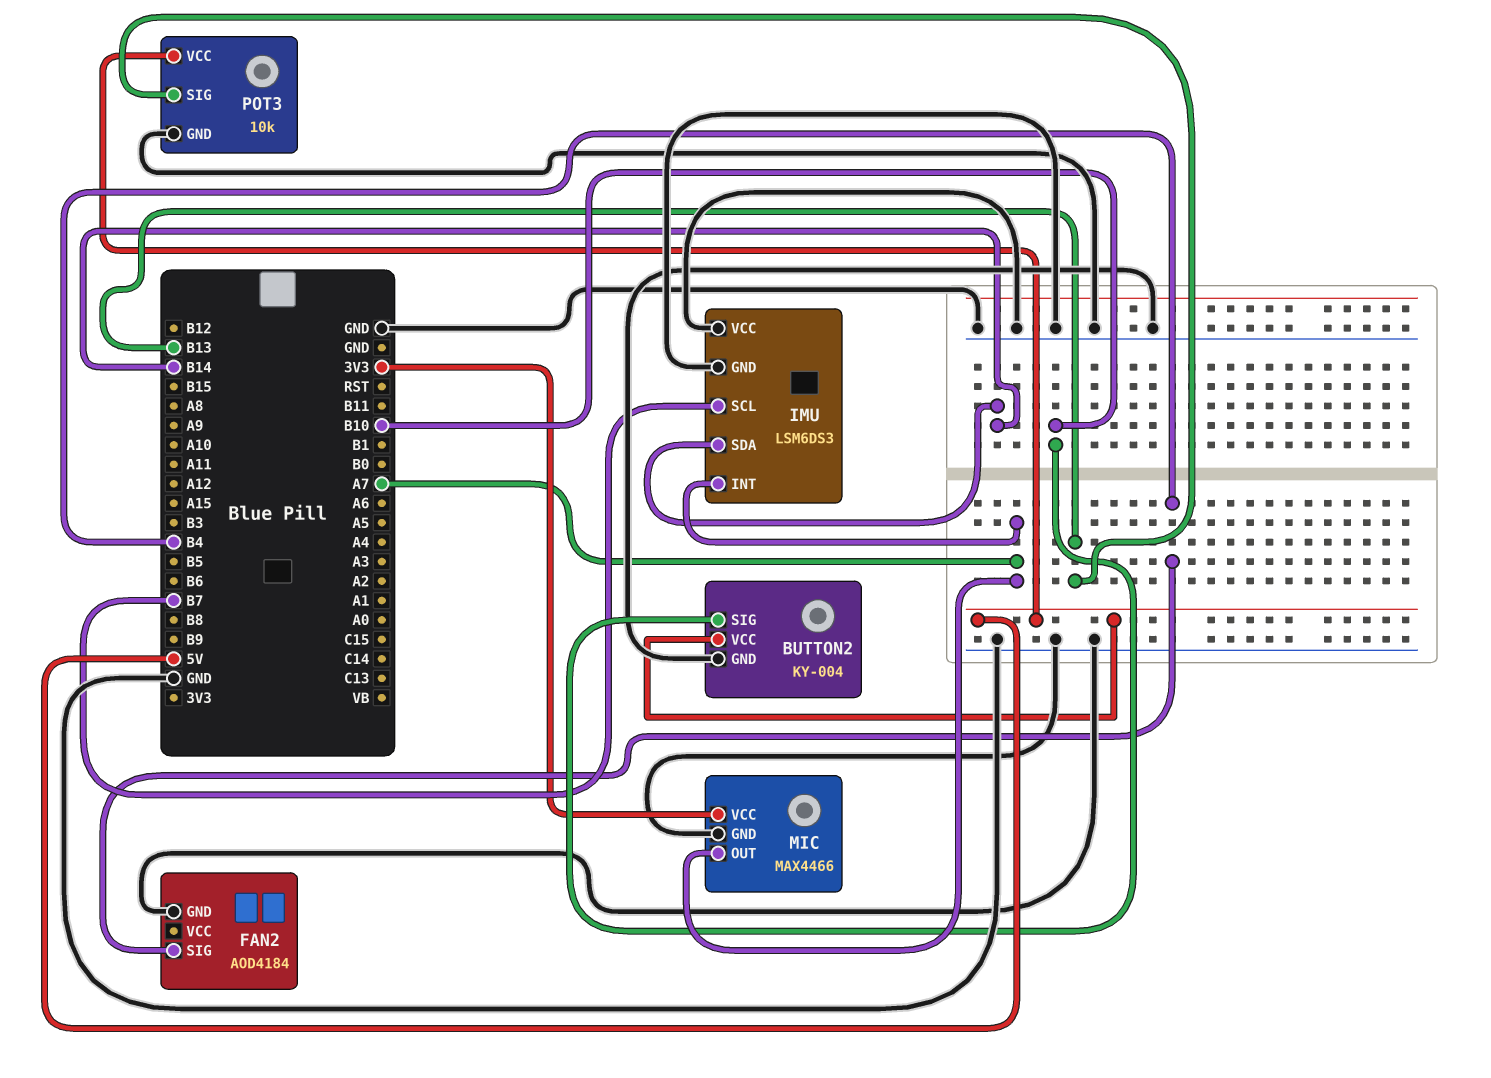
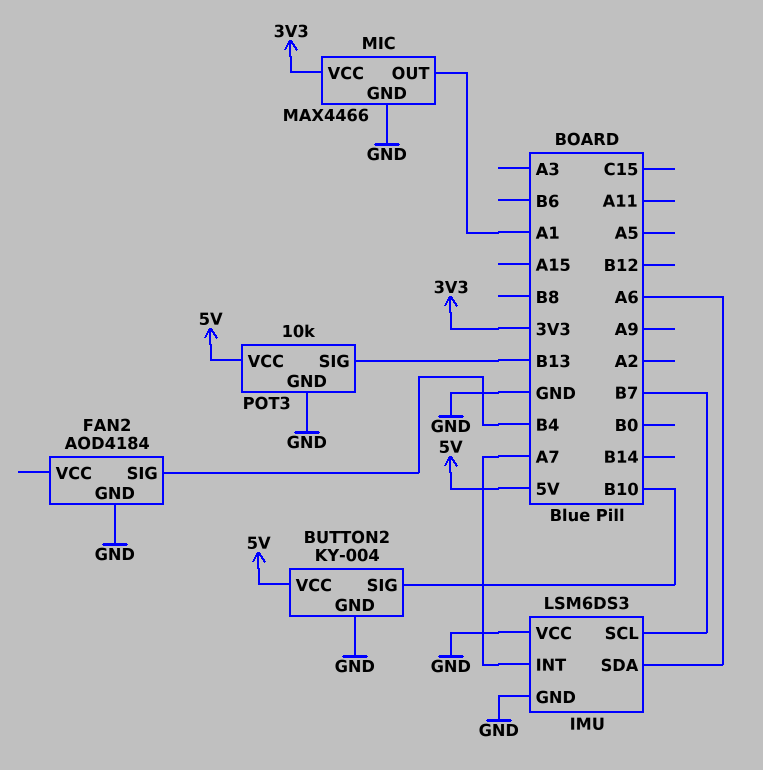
IMU pin SDA: B14 -> A6
MIC pin OUT: A7 -> A1

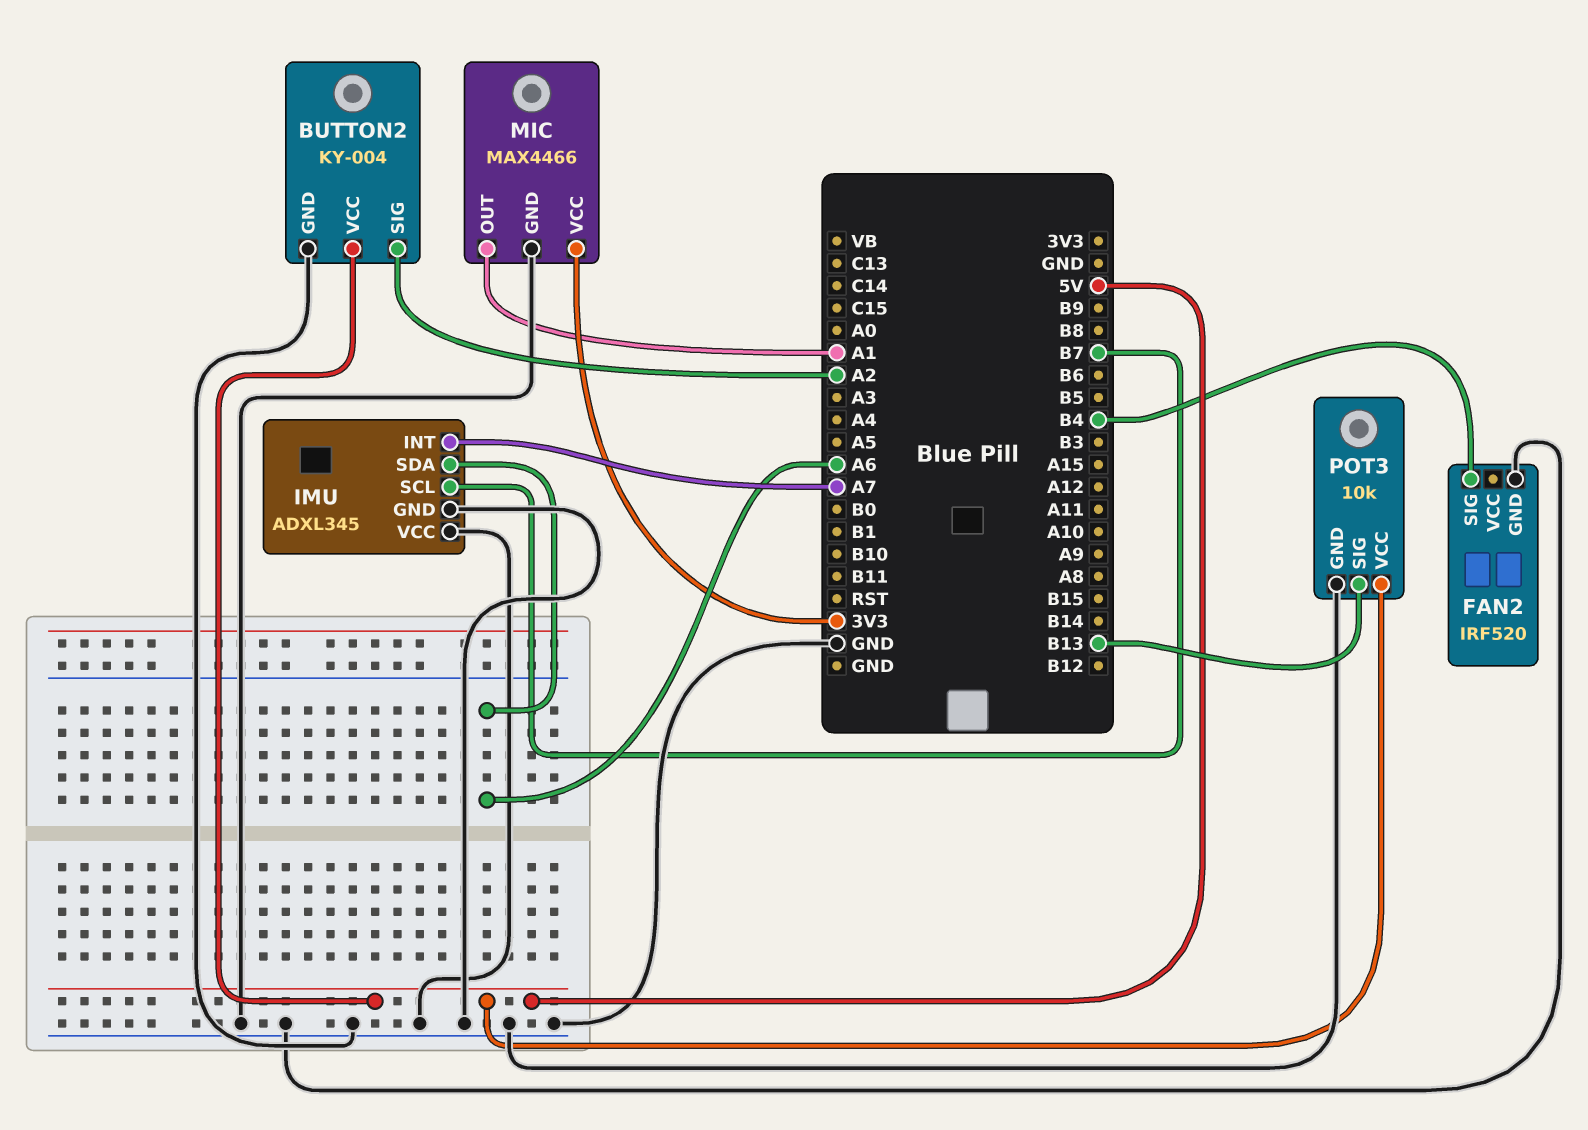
BUTTON2 pin SIG: B10 -> A2
FAN2: AOD4184 -> IRF520
IMU: LSM6DS3 -> ADXL345

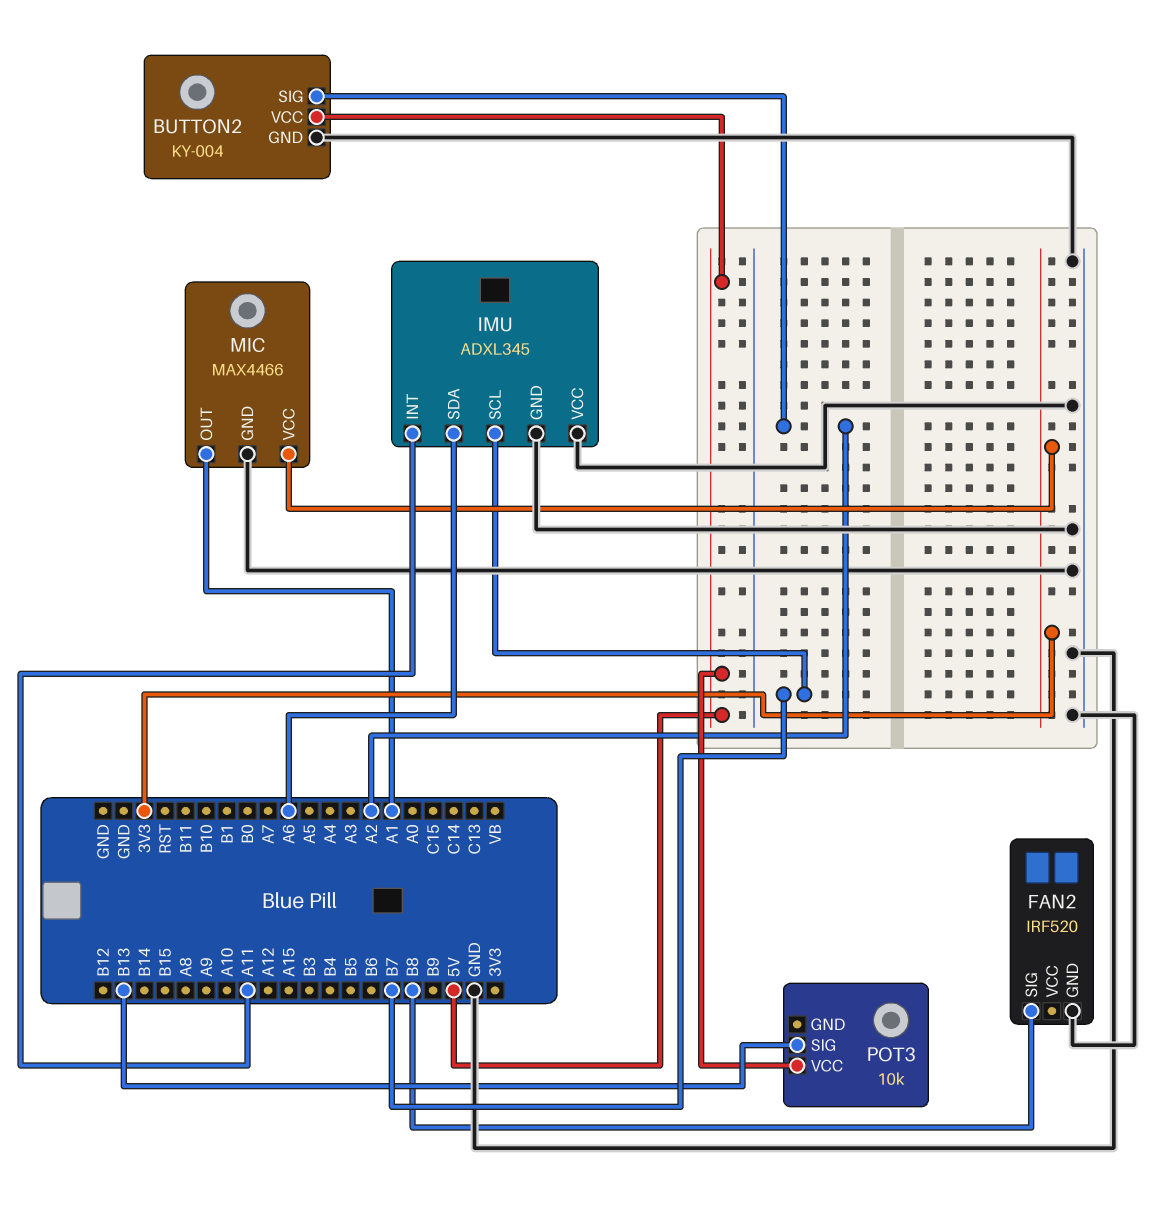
FAN2 pin SIG: B4 -> B8
IMU pin INT: A7 -> A11
POT3 pin GND: GND -> none

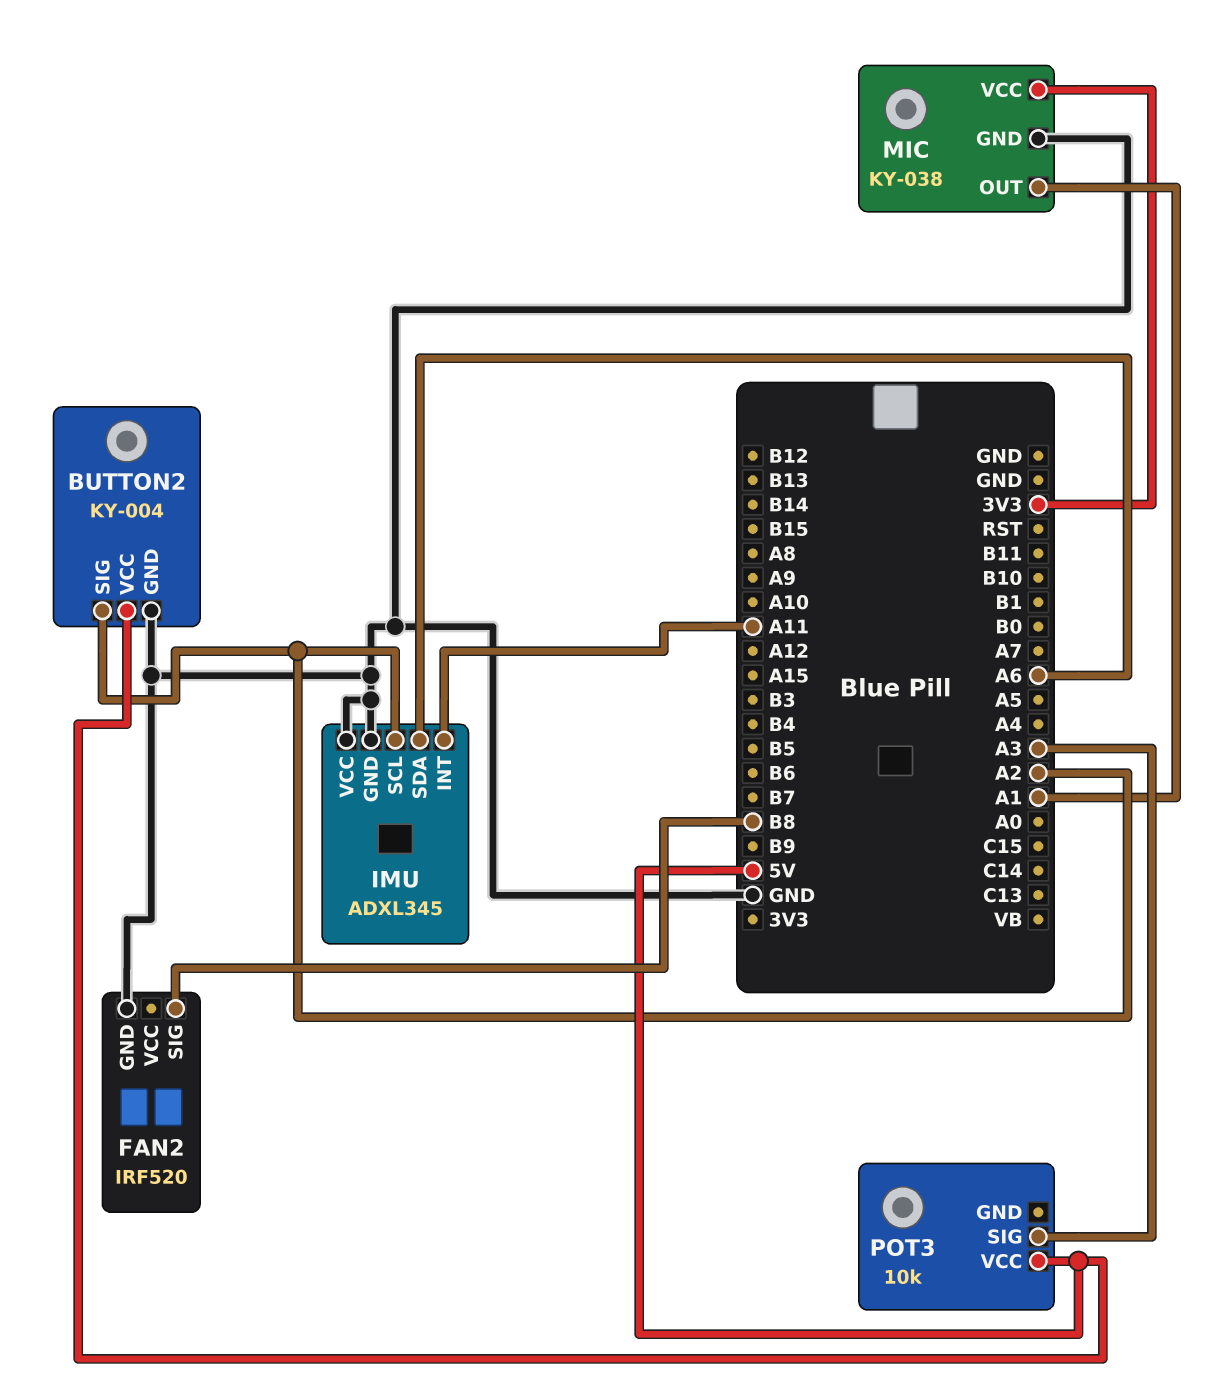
IMU pin SCL: B7 -> A2
MIC: MAX4466 -> KY-038
POT3 pin SIG: B13 -> A3

